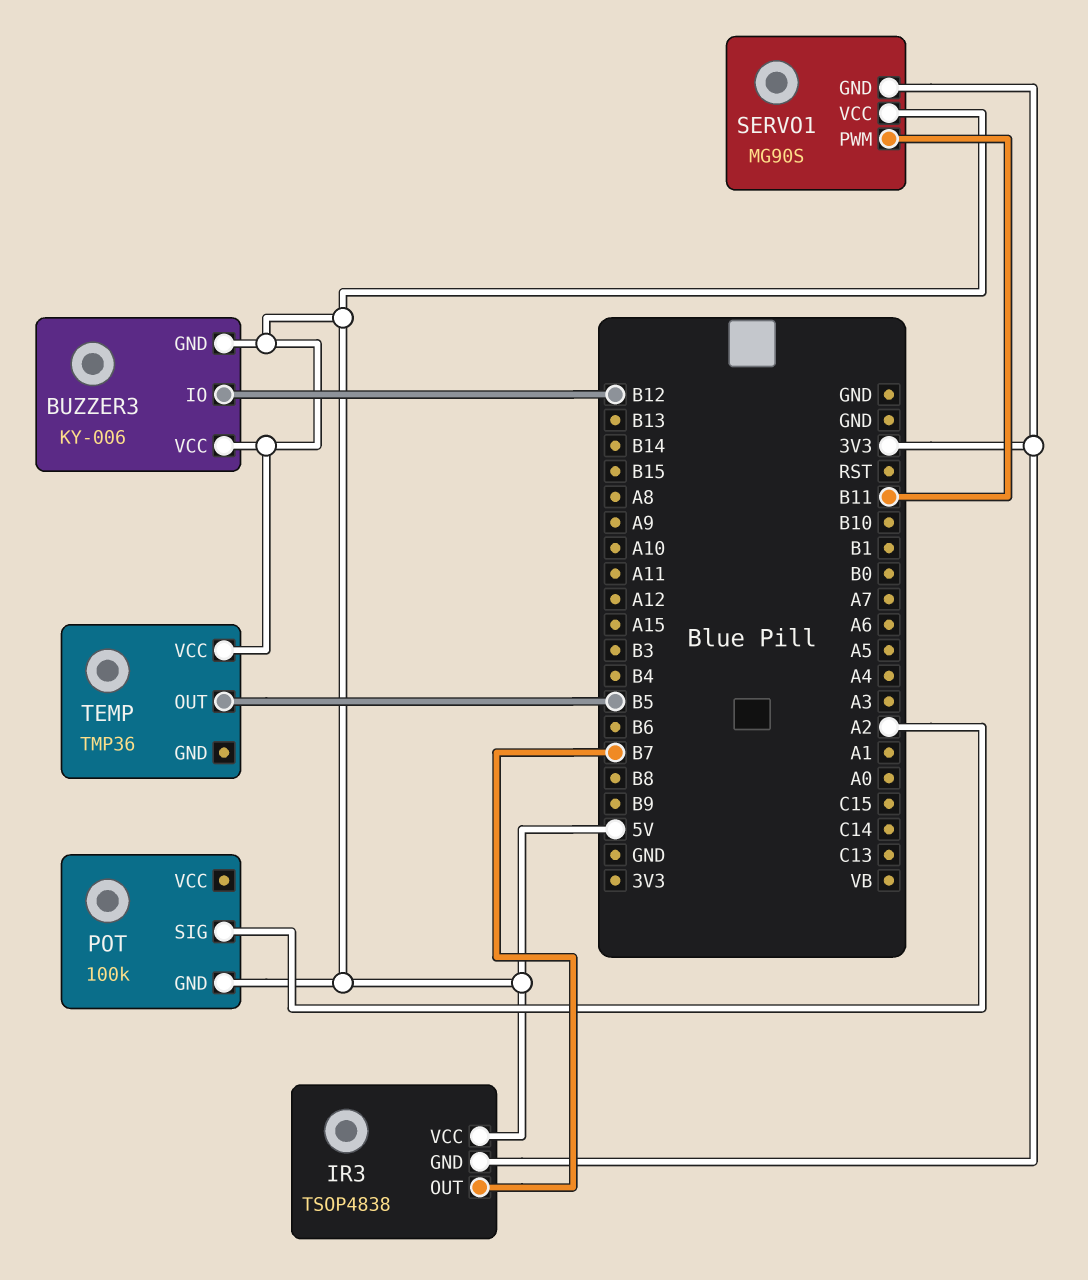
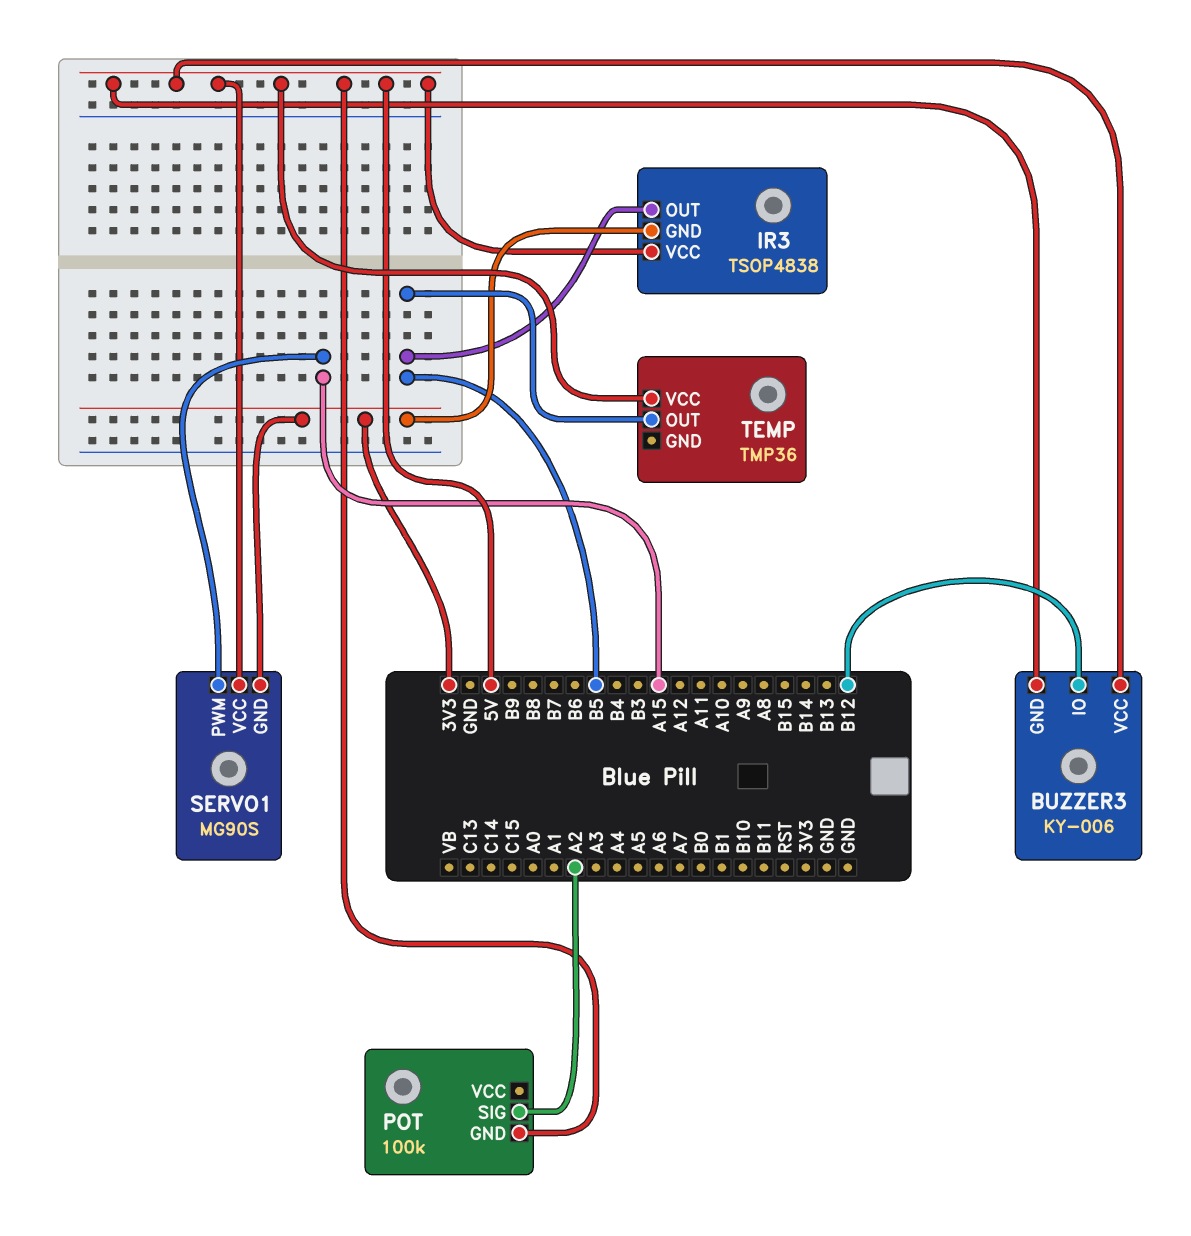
IR3 pin OUT: B7 -> B5
SERVO1 pin PWM: B11 -> A15

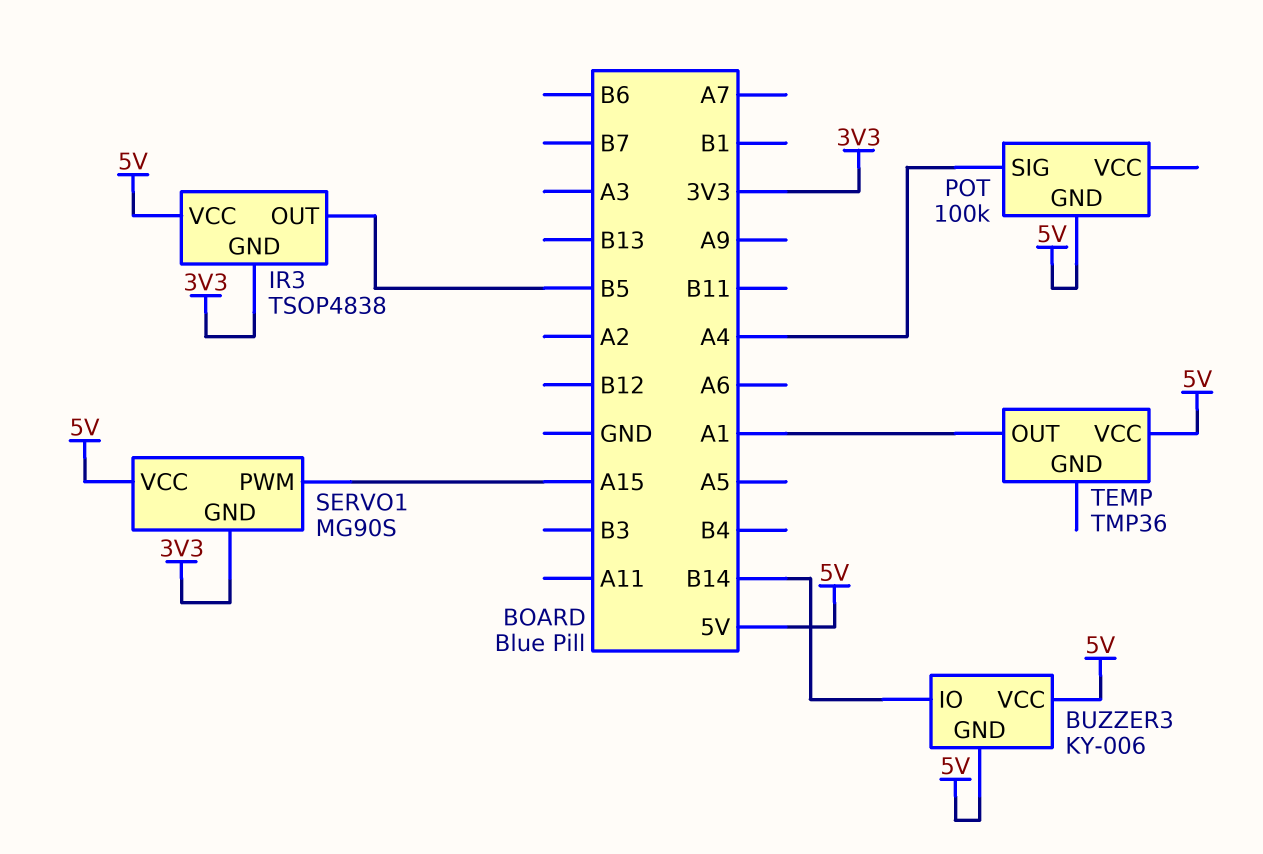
BUZZER3 pin IO: B12 -> B14
POT pin SIG: A2 -> A4
TEMP pin OUT: B5 -> A1

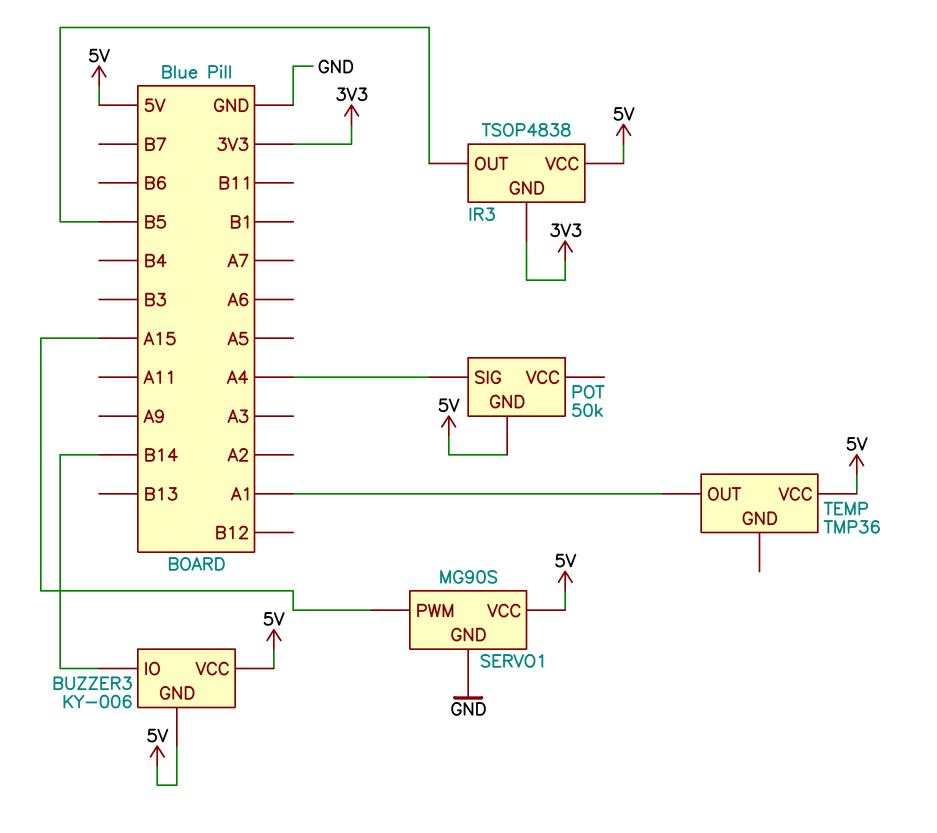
POT: 100k -> 50k
SERVO1 pin GND: 3V3 -> GND

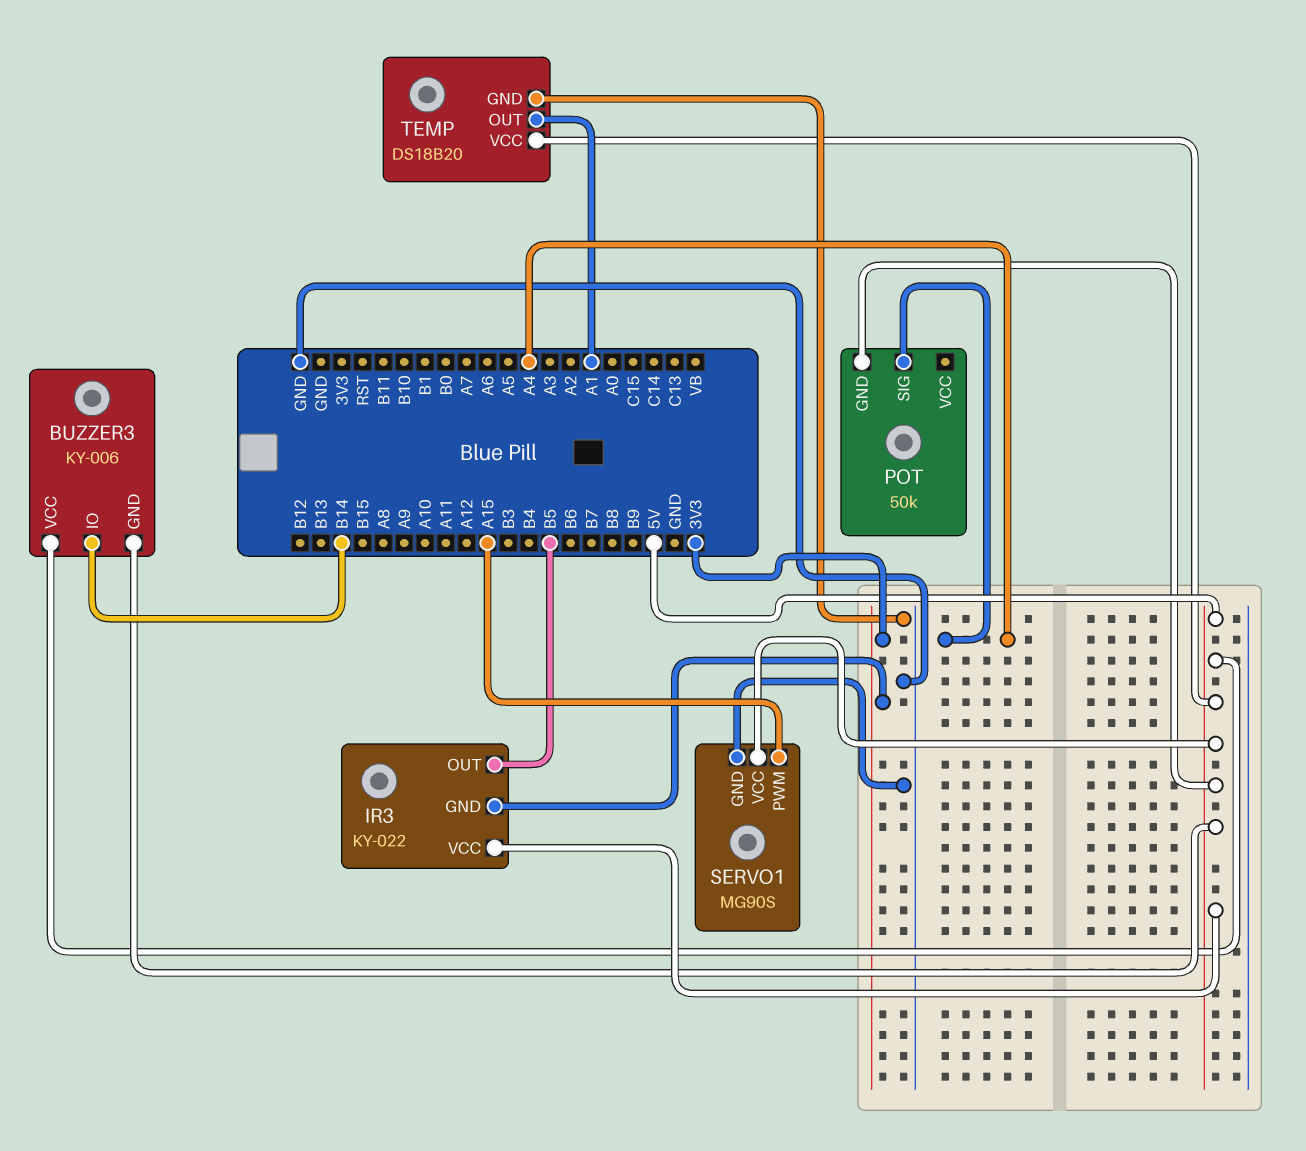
IR3: TSOP4838 -> KY-022
TEMP: TMP36 -> DS18B20
TEMP pin GND: none -> GND

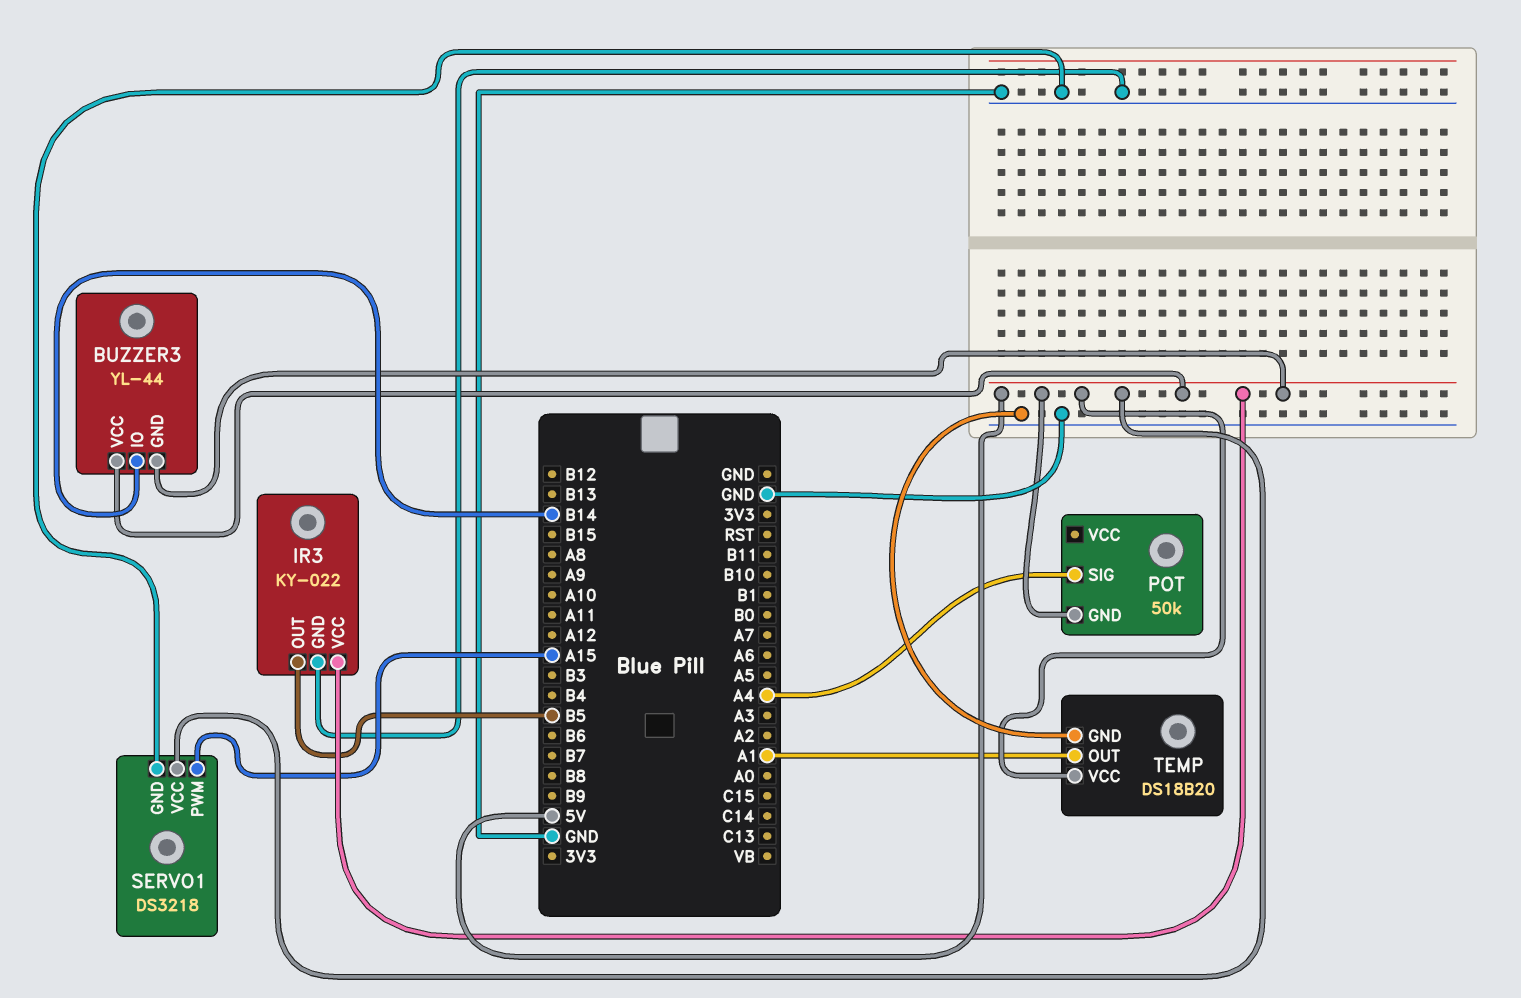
BUZZER3: KY-006 -> YL-44
IR3 pin GND: 3V3 -> GND
SERVO1: MG90S -> DS3218

